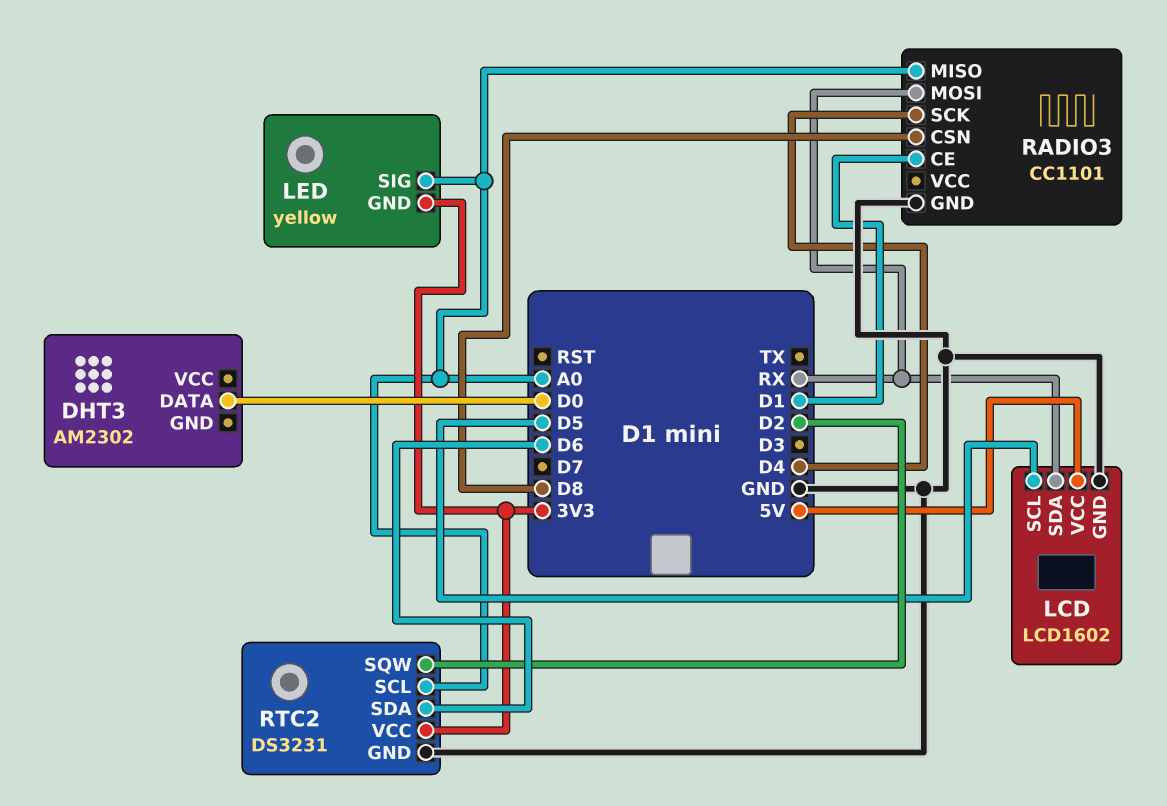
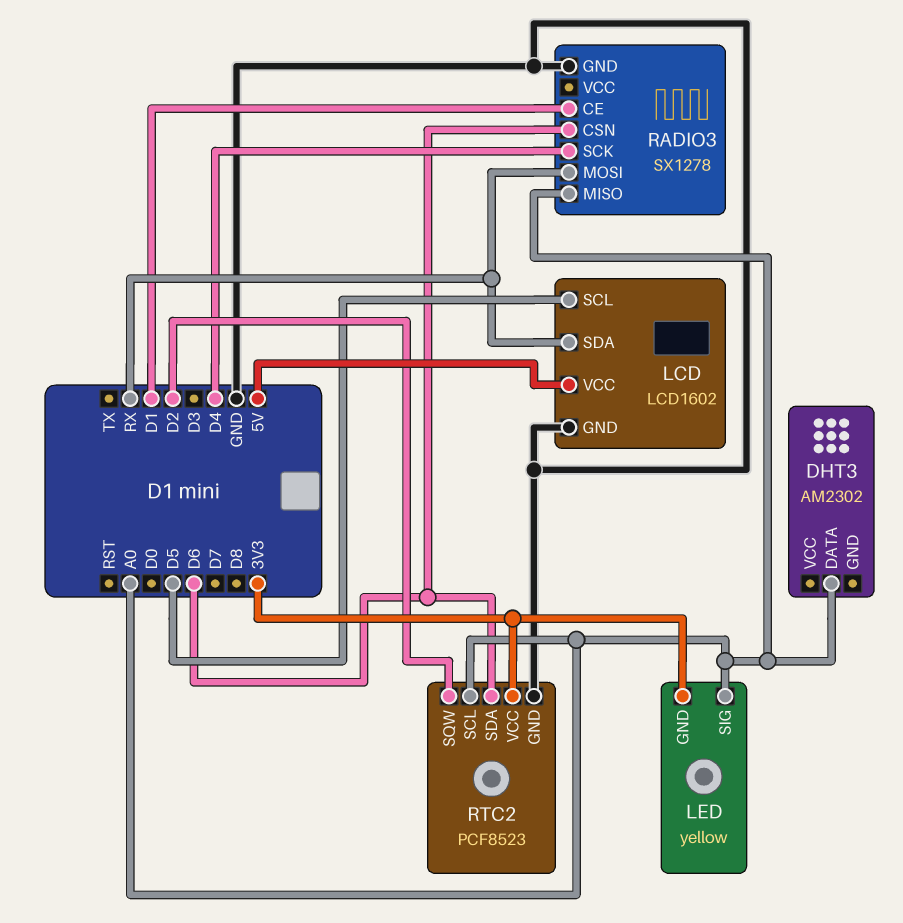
DHT3 pin DATA: D0 -> A0
RADIO3: CC1101 -> SX1278
RADIO3 pin CSN: D8 -> D6
RTC2: DS3231 -> PCF8523

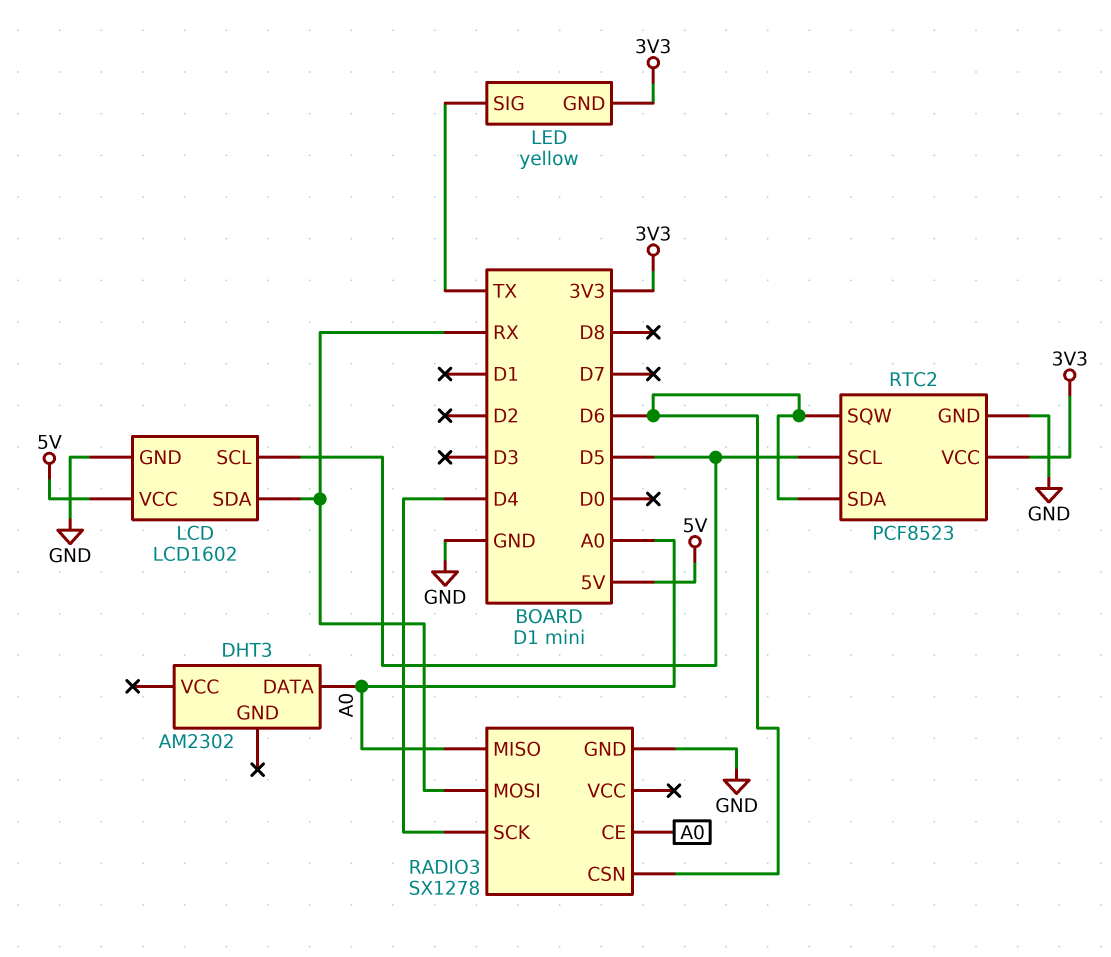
LED pin SIG: A0 -> TX
RADIO3 pin CE: D1 -> A0
RTC2 pin SCL: A0 -> D5
RTC2 pin SQW: D2 -> D6

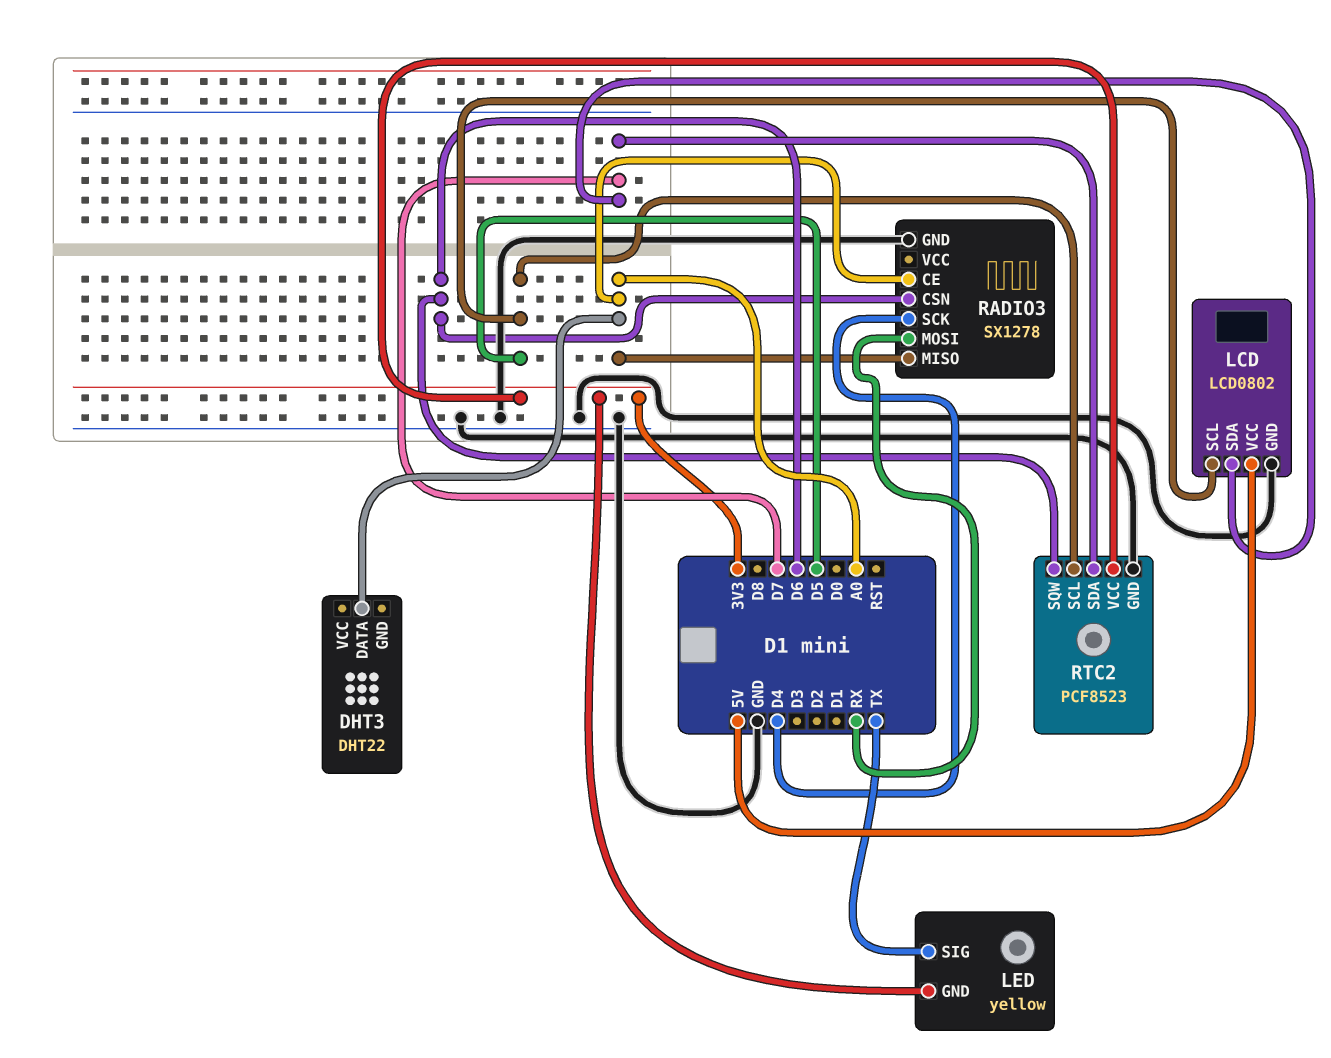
DHT3: AM2302 -> DHT22
LCD: LCD1602 -> LCD0802
LCD pin SDA: RX -> D7
RTC2 pin SDA: D6 -> D7

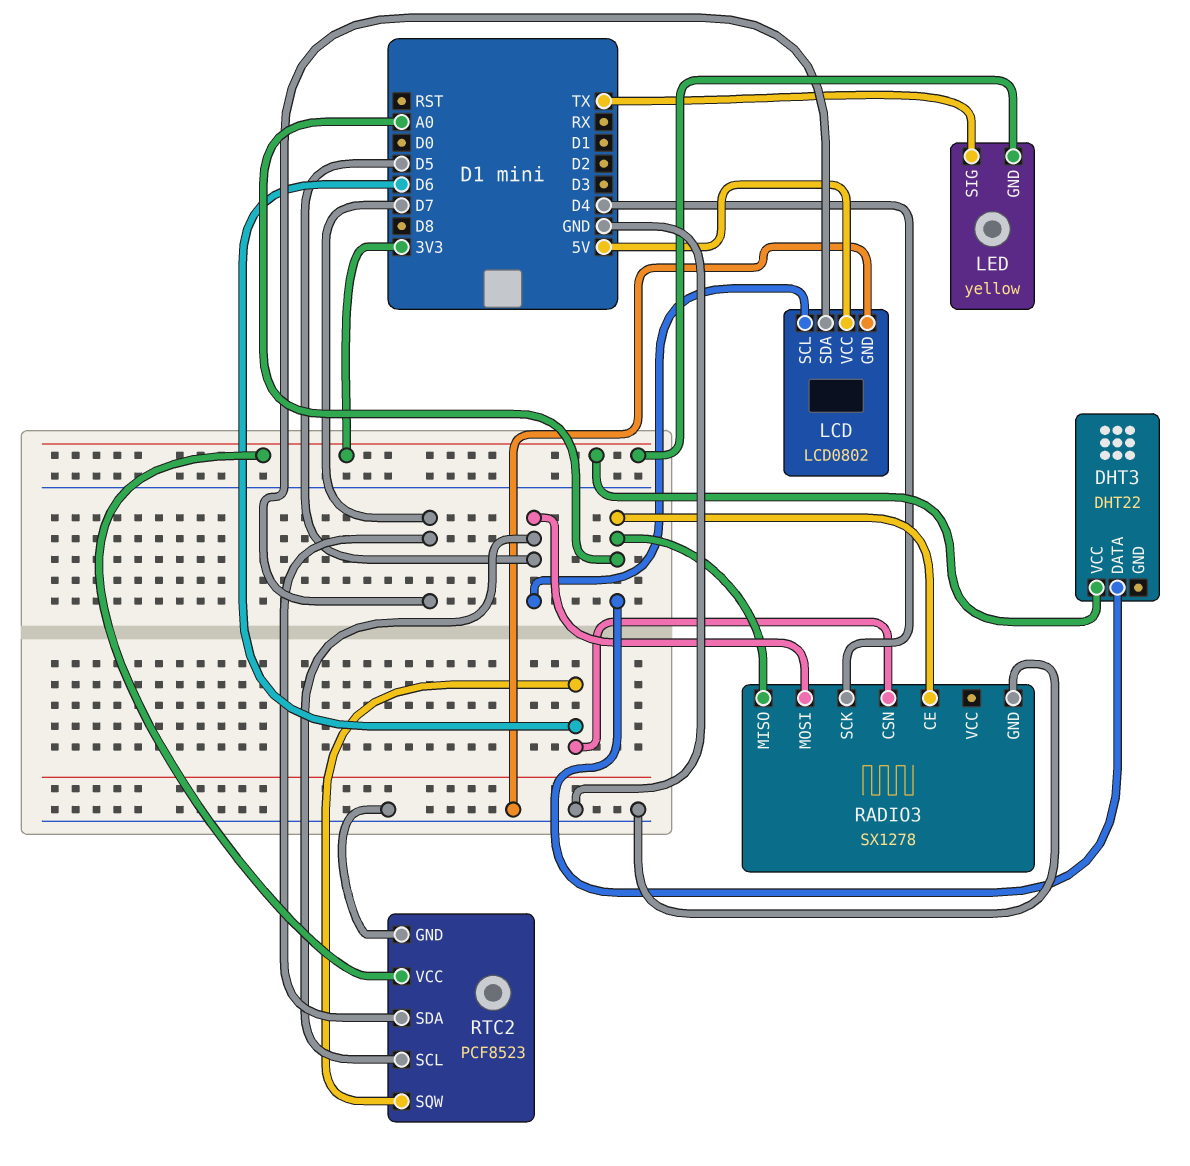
DHT3 pin VCC: none -> 3V3
RADIO3 pin MOSI: RX -> D5

